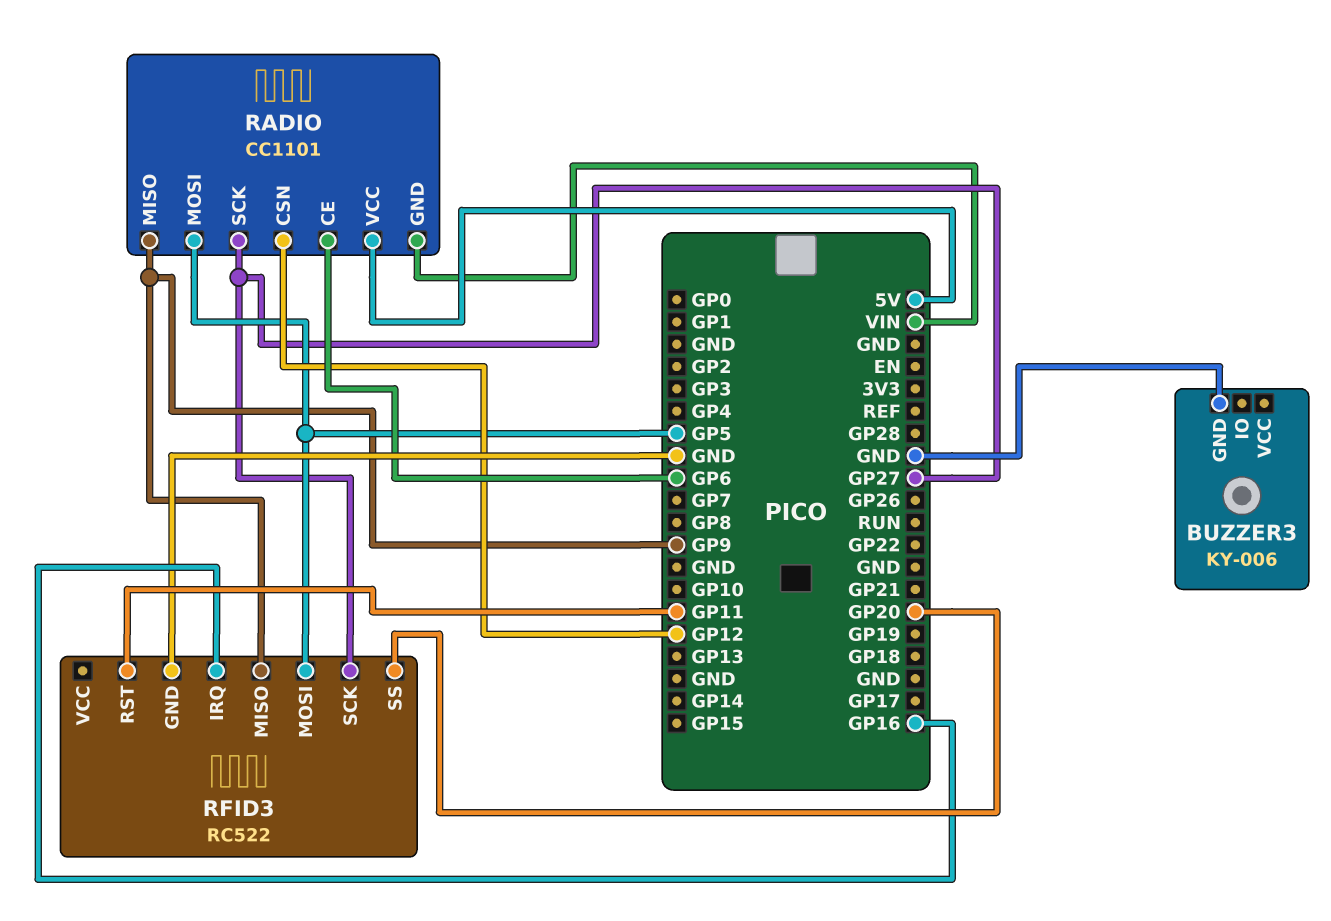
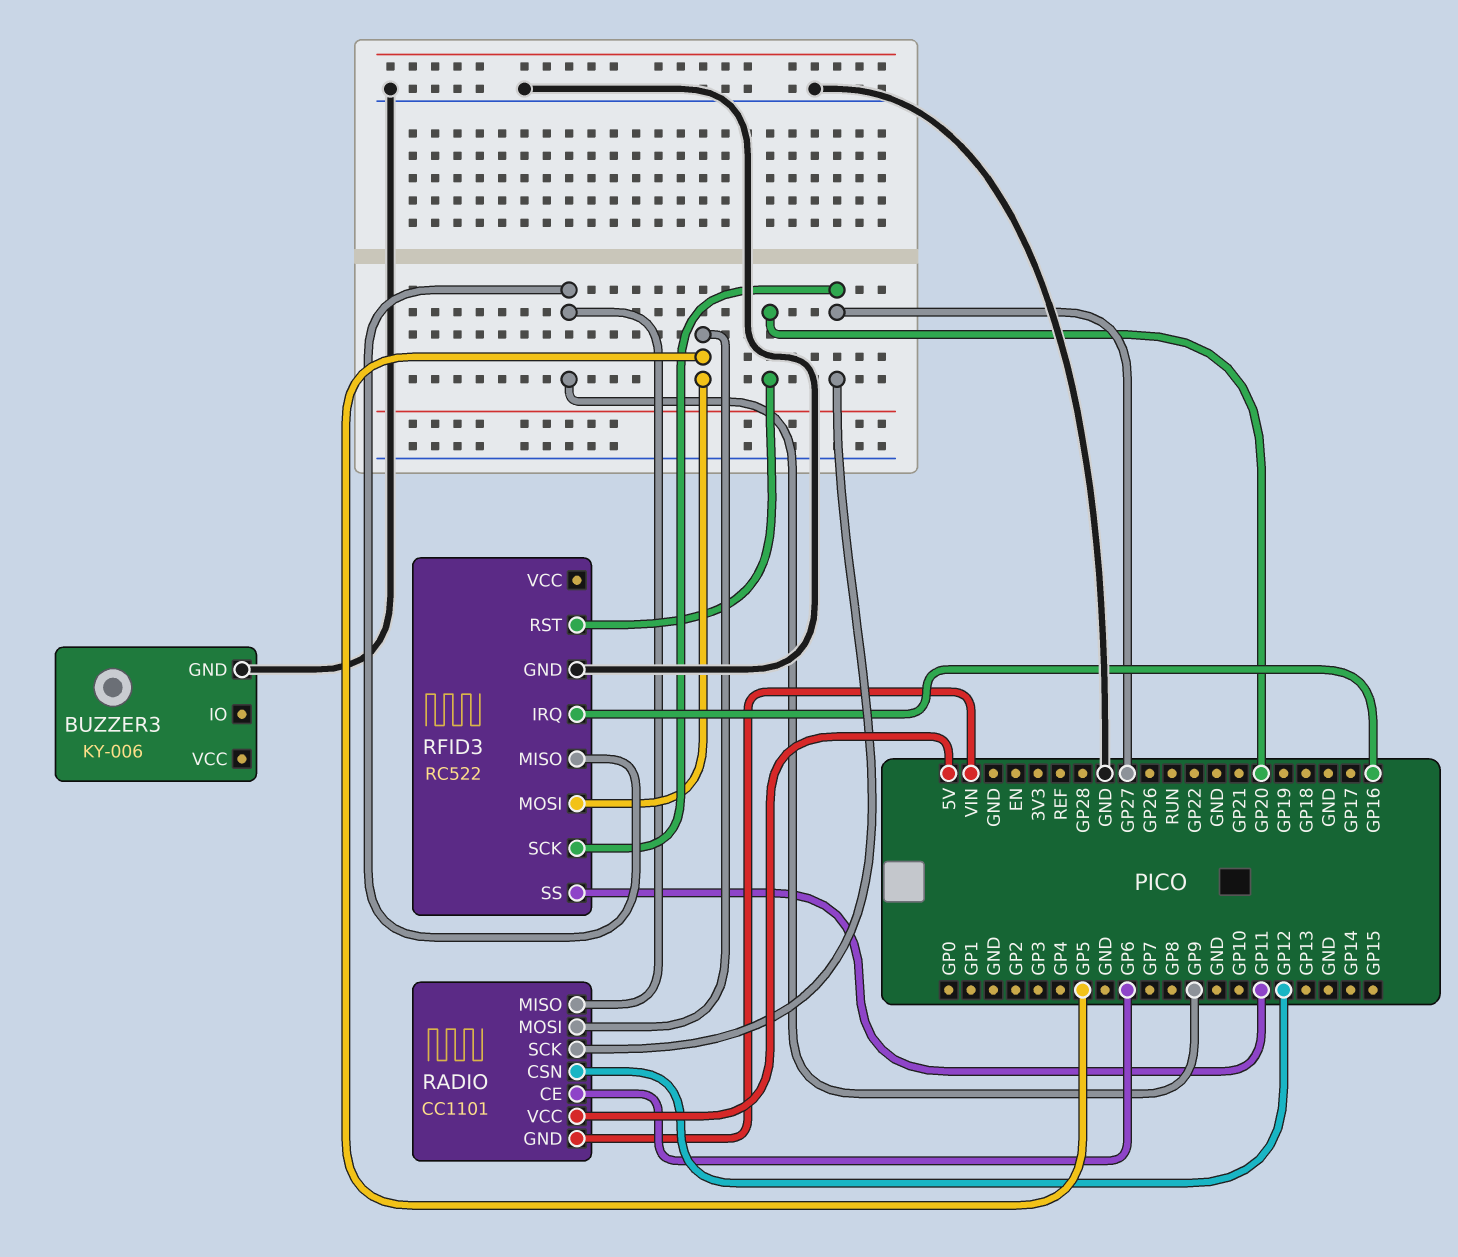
RFID3 pin RST: GP11 -> GP20
RFID3 pin SS: GP20 -> GP11

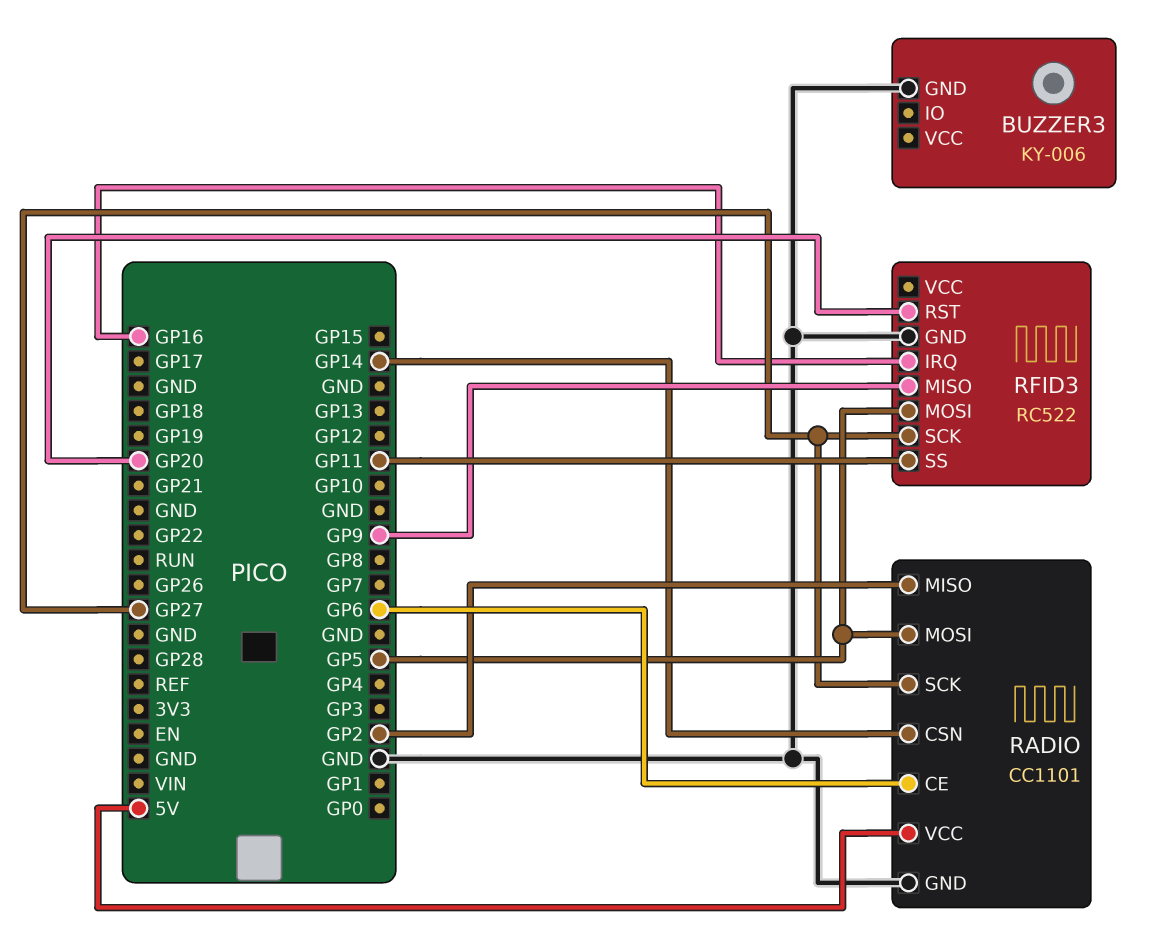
RADIO pin CSN: GP12 -> GP14
RADIO pin GND: VIN -> GND
RADIO pin MISO: GP9 -> GP2

